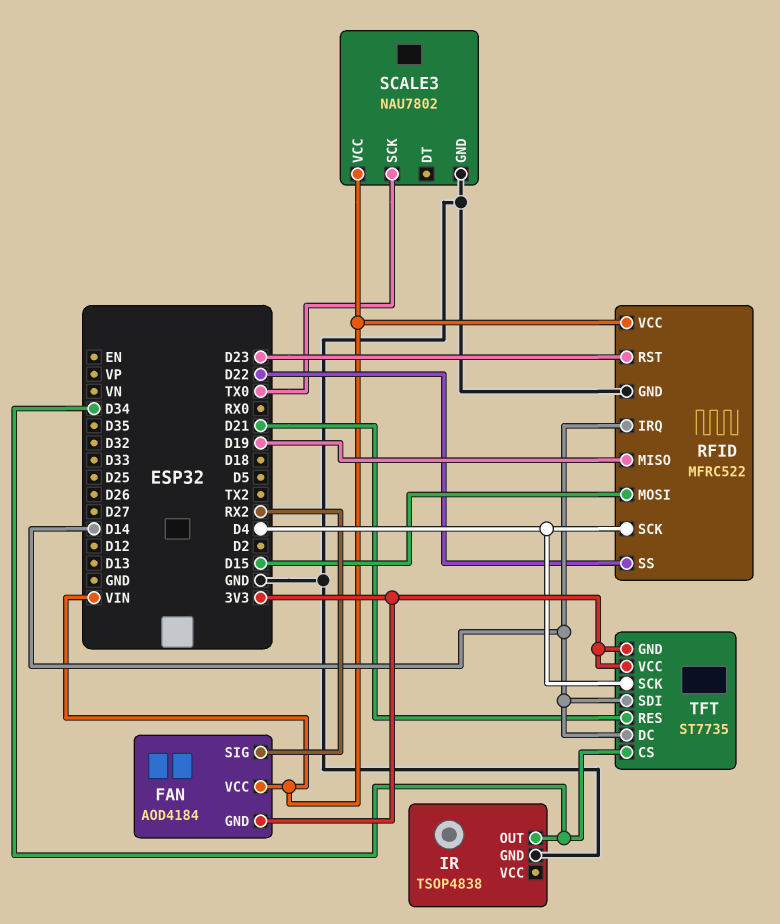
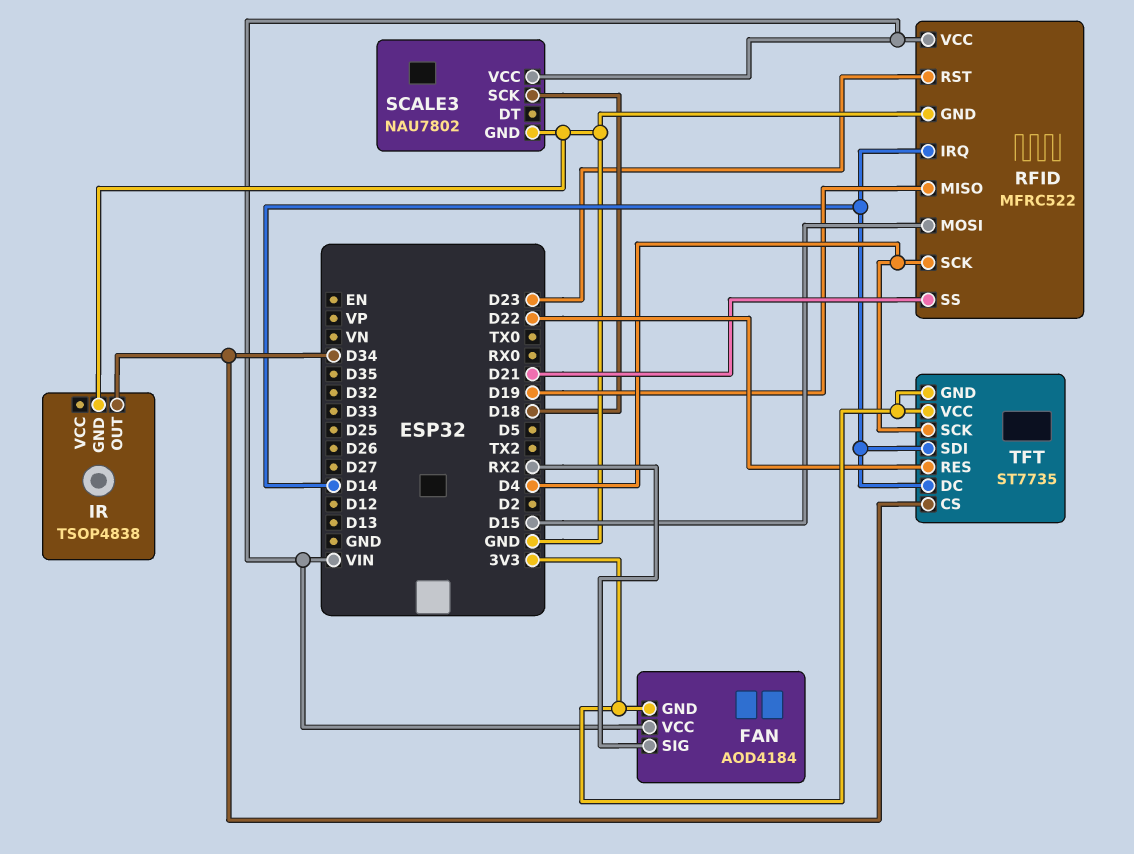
RFID pin SS: D22 -> D21
SCALE3 pin SCK: TX0 -> D18
TFT pin RES: D21 -> D22

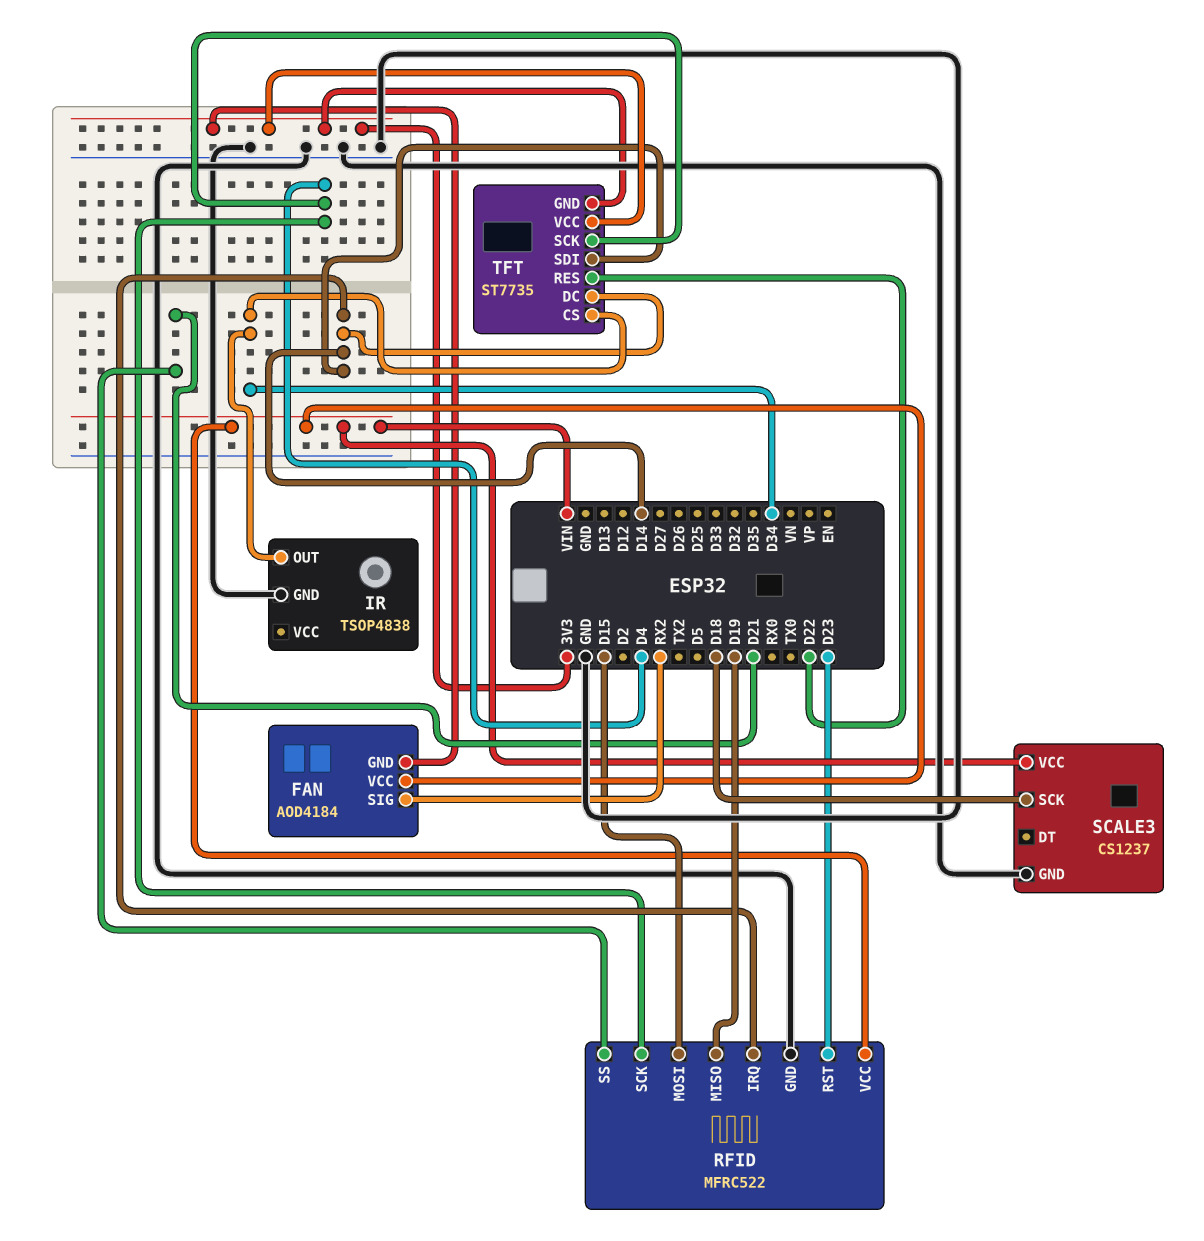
SCALE3: NAU7802 -> CS1237

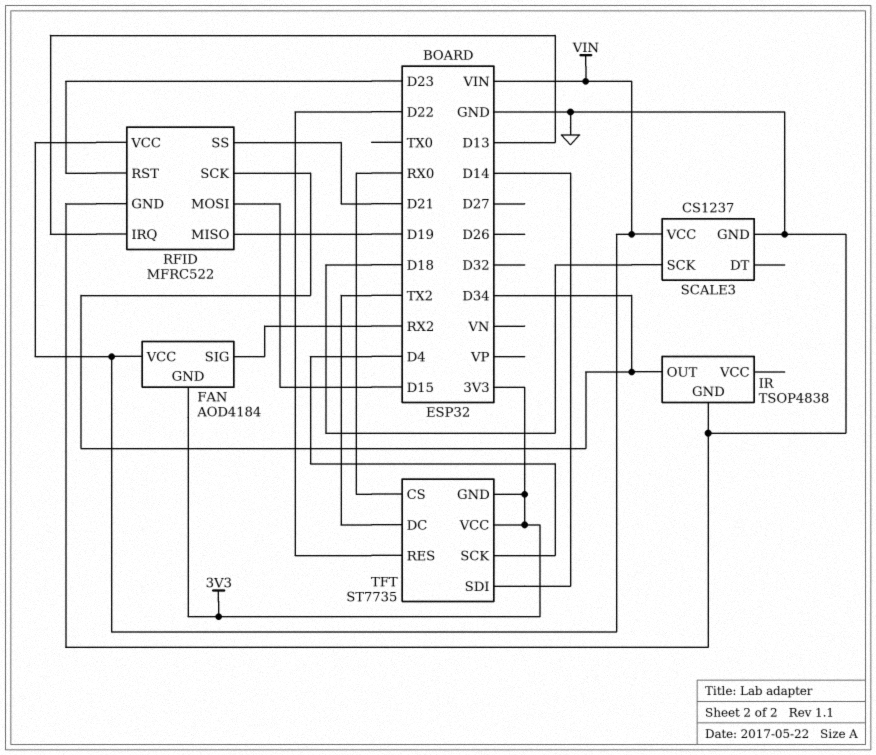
RFID pin IRQ: D14 -> D13
RFID pin SCK: D4 -> D34
TFT pin CS: D34 -> RX0
TFT pin DC: D14 -> TX2

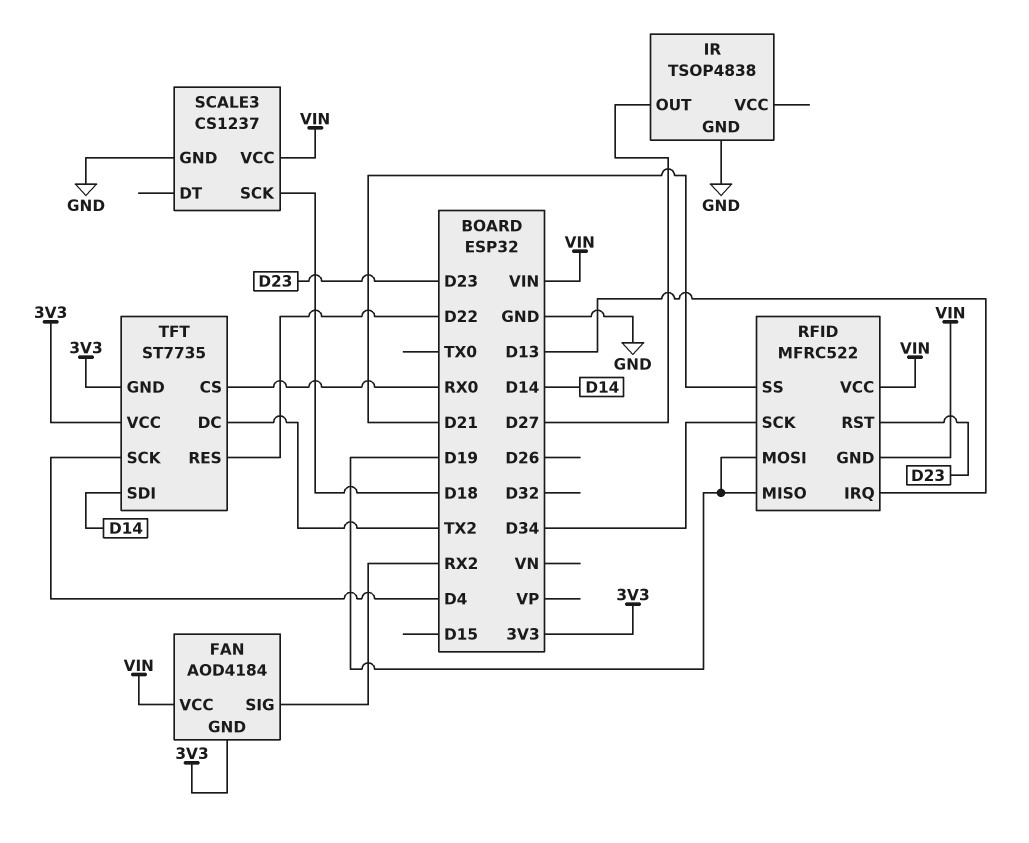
IR pin OUT: D34 -> D27
RFID pin GND: GND -> VIN
RFID pin MOSI: D15 -> D19

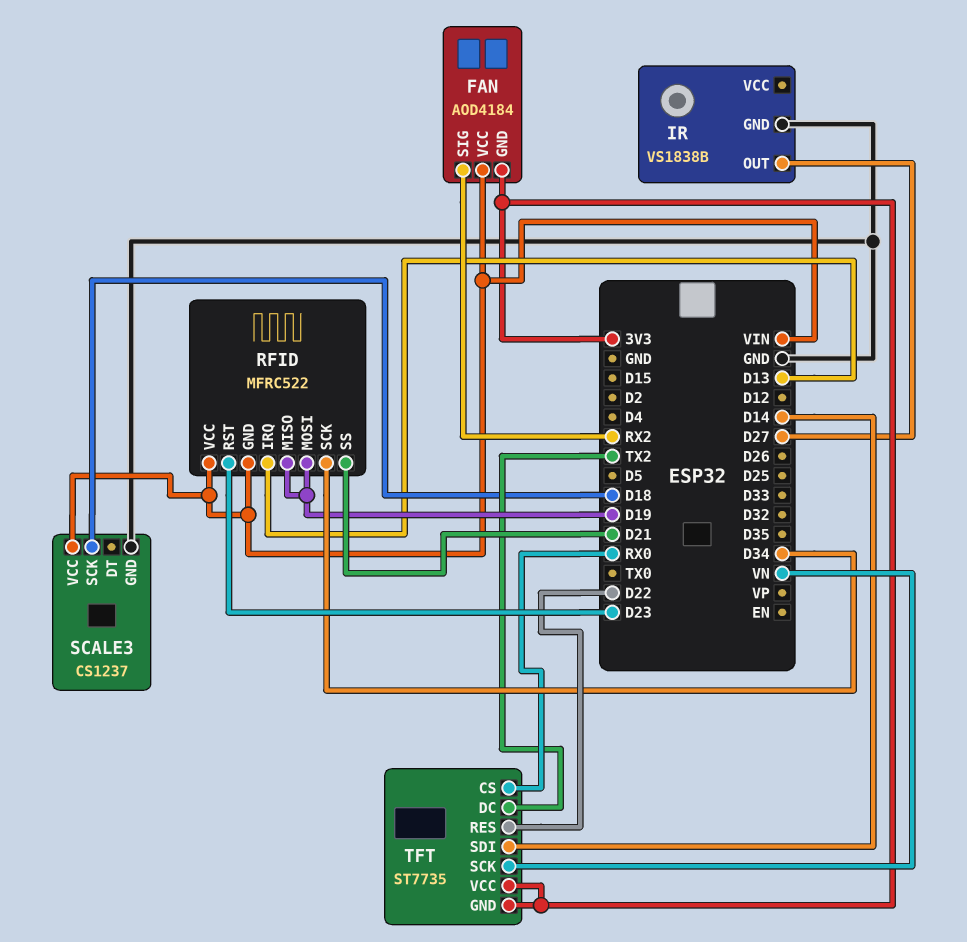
IR: TSOP4838 -> VS1838B
TFT pin SCK: D4 -> VN

